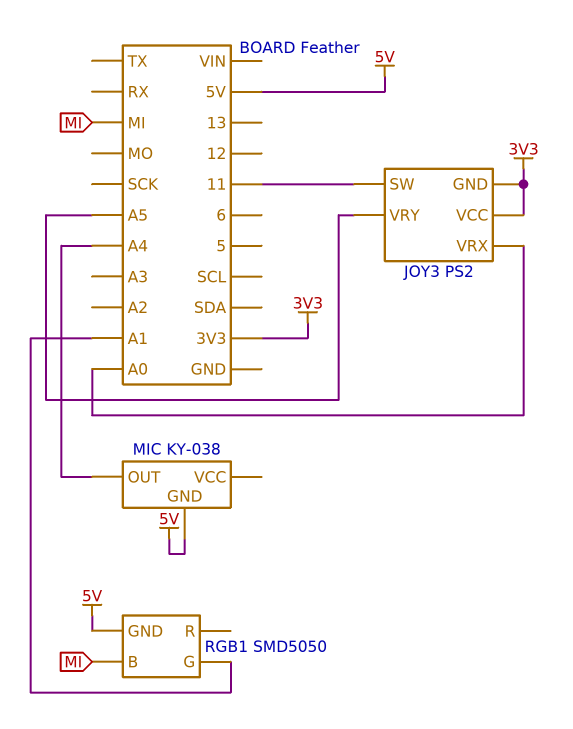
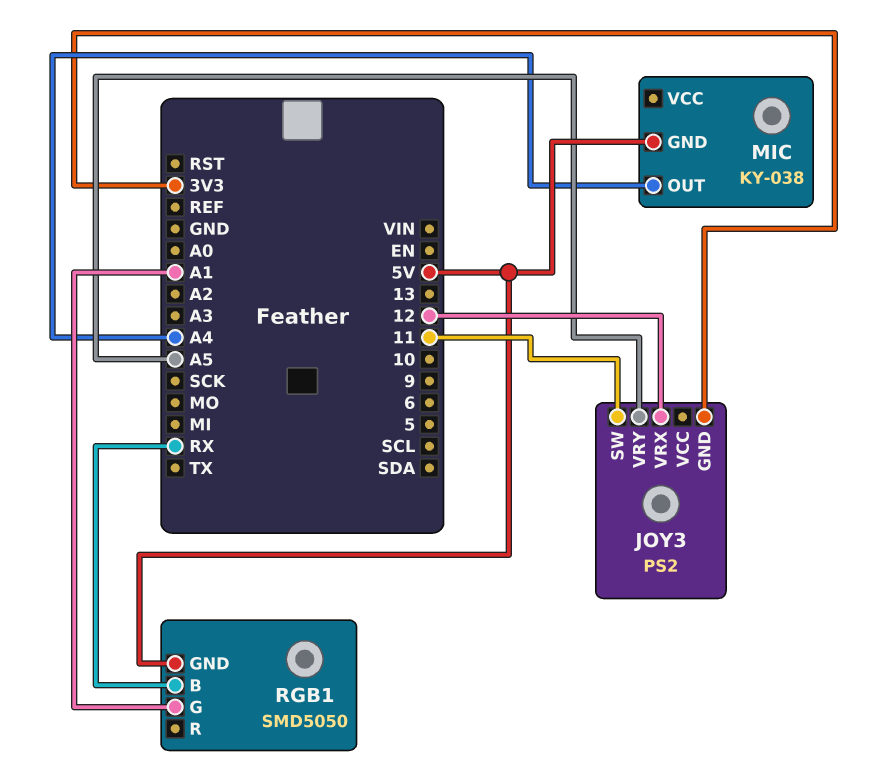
JOY3 pin VCC: 3V3 -> none
JOY3 pin VRX: A0 -> 12
RGB1 pin B: MI -> RX

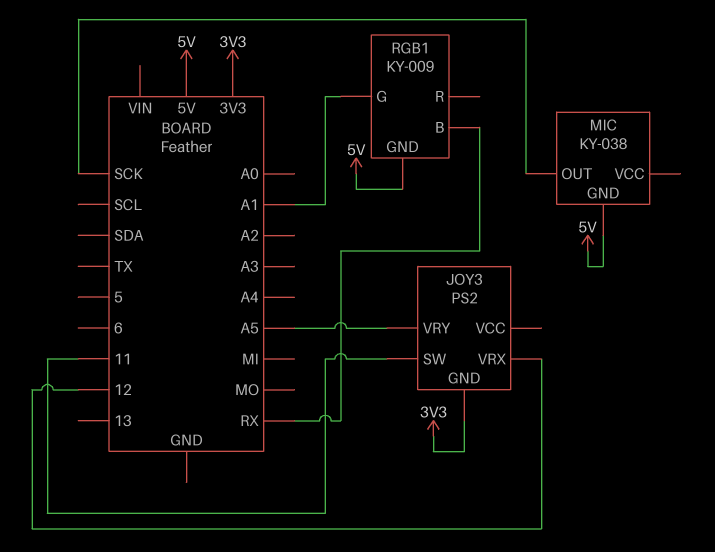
MIC pin OUT: A4 -> SCK
RGB1: SMD5050 -> KY-009

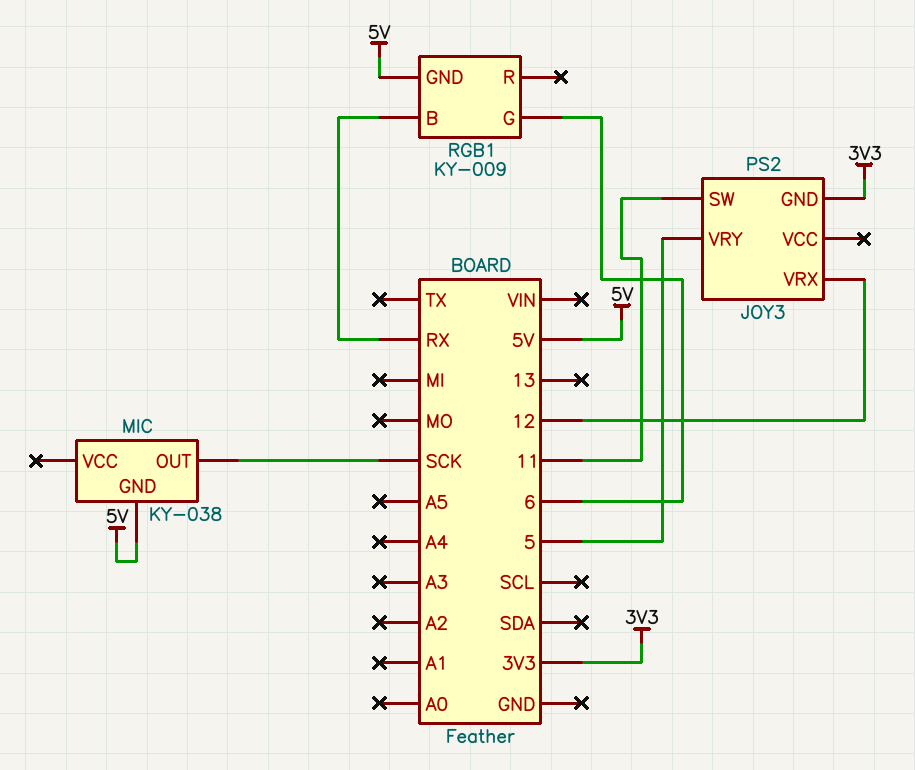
JOY3 pin VRY: A5 -> 5
RGB1 pin G: A1 -> 6

